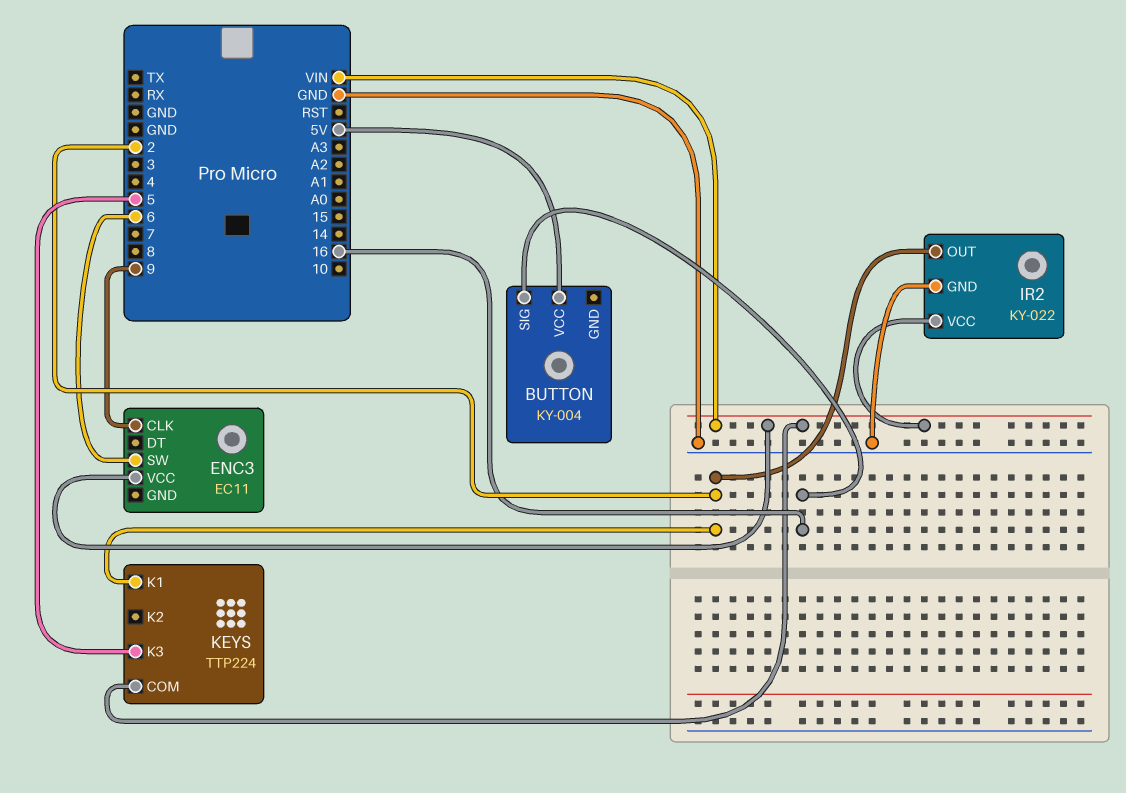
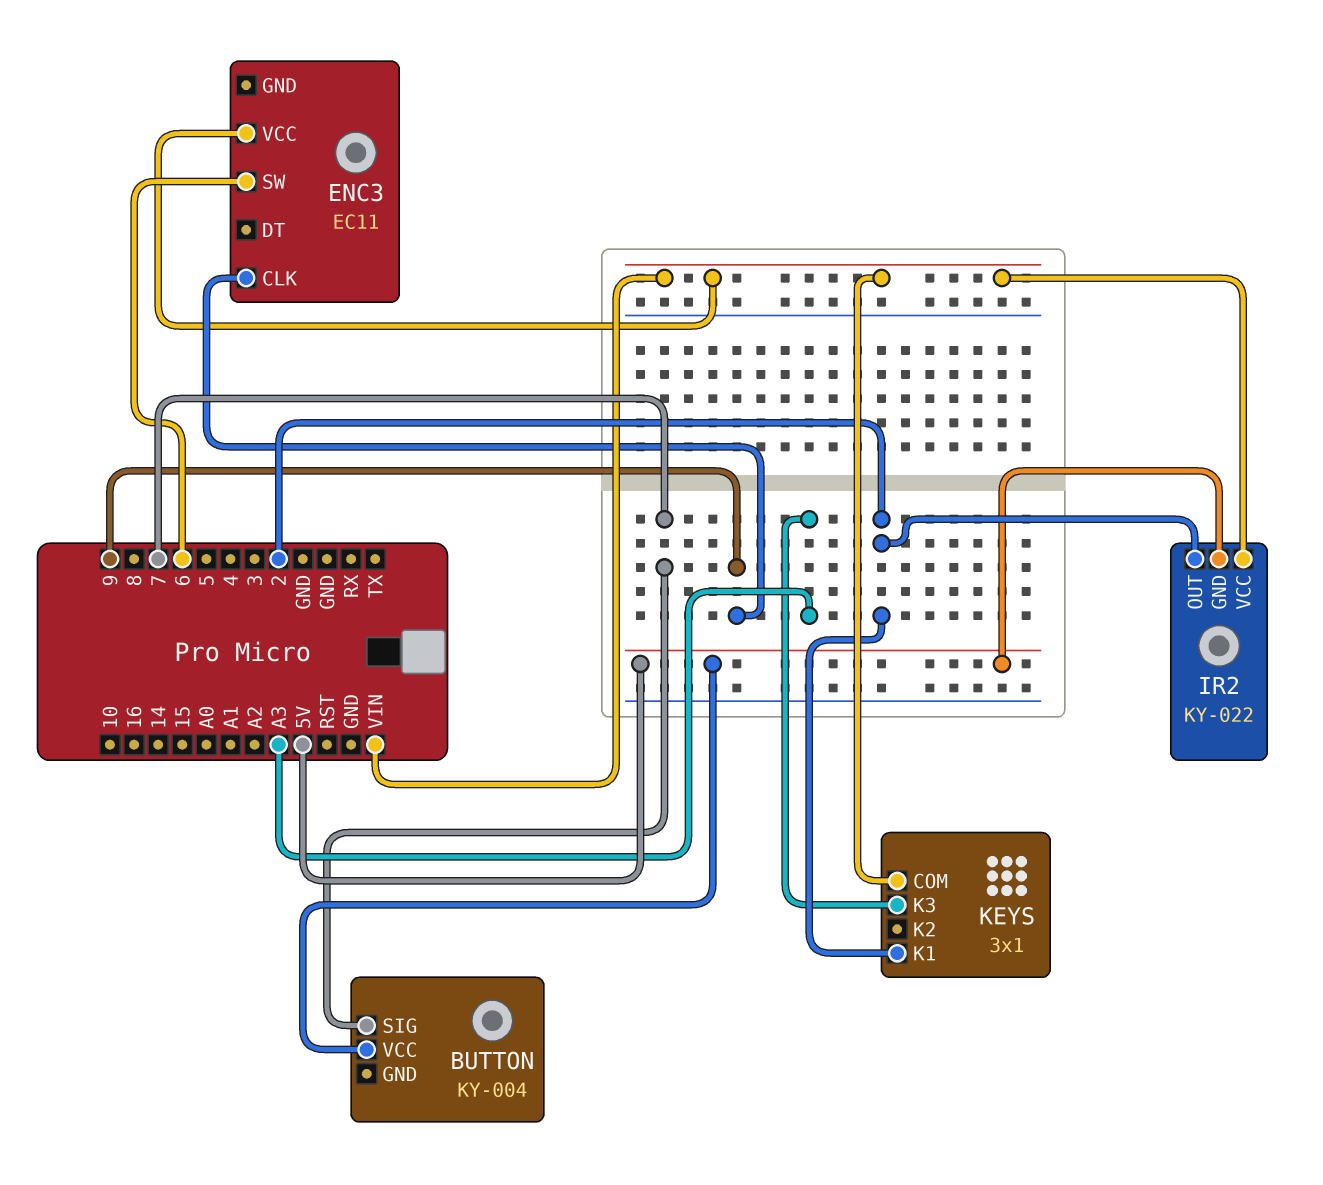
BUTTON pin SIG: 16 -> 7
IR2 pin GND: GND -> 5V
KEYS: TTP224 -> 3x1
KEYS pin K3: 5 -> A3

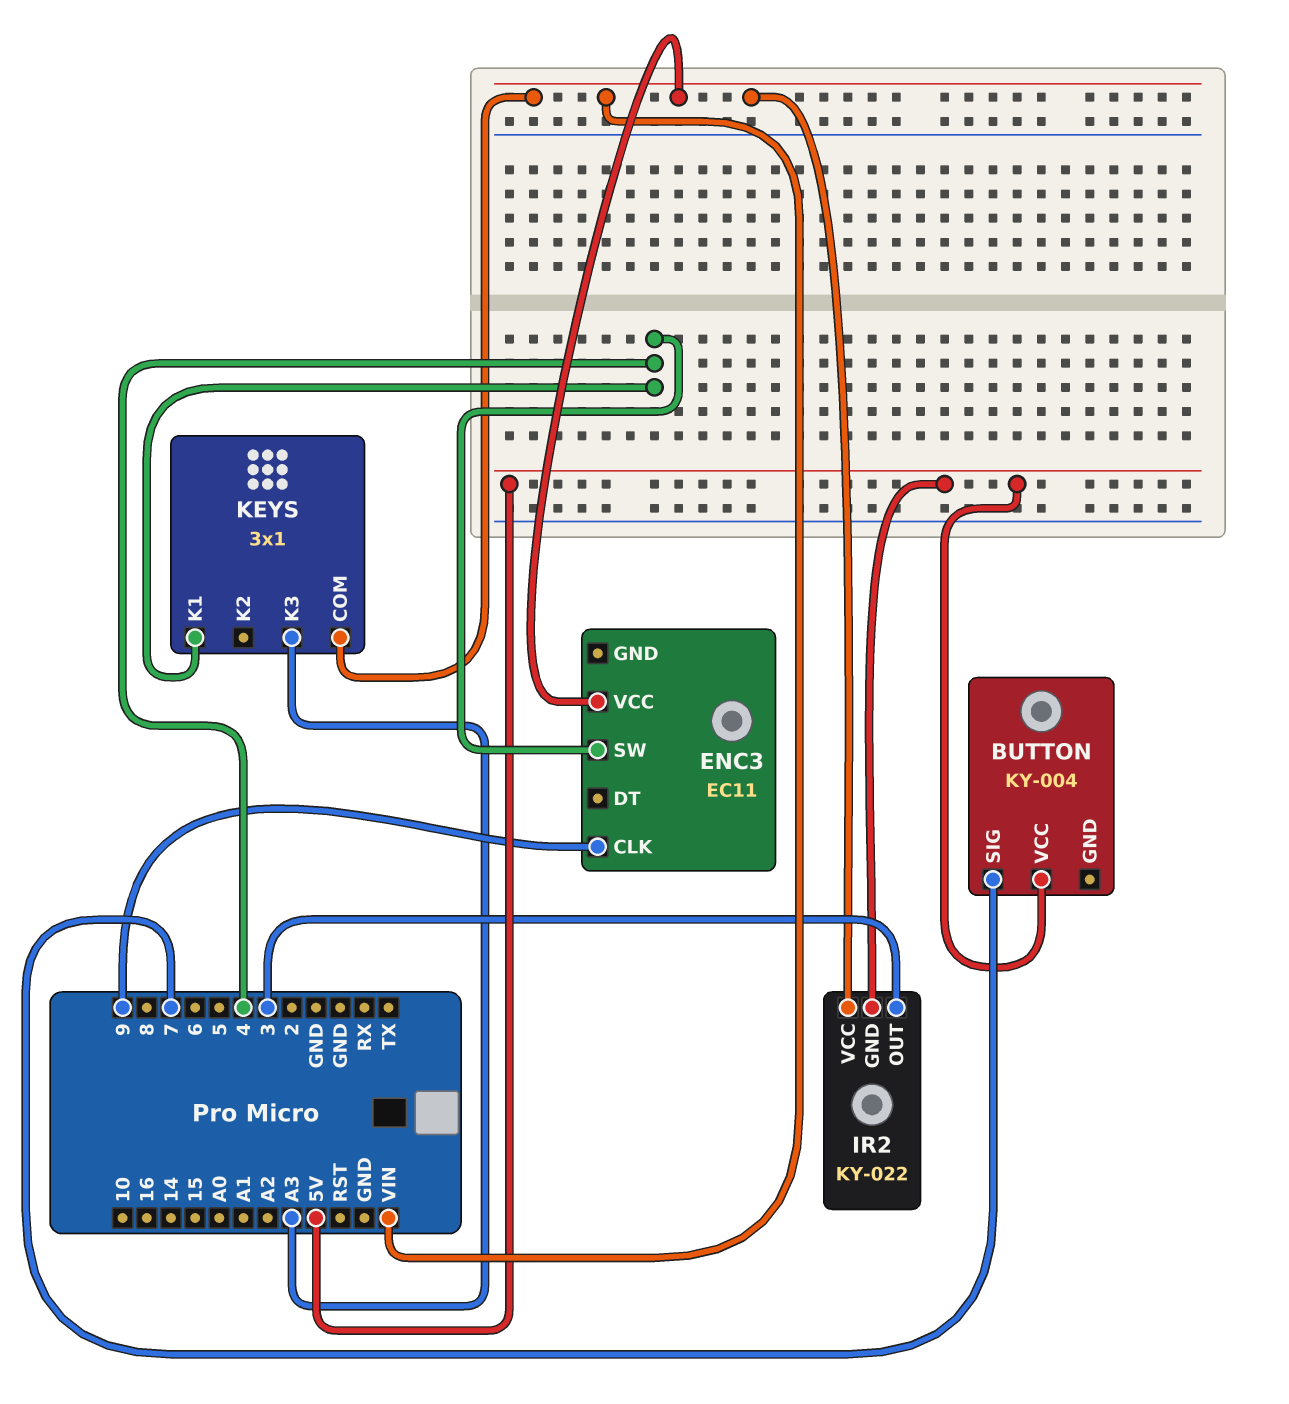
ENC3 pin SW: 6 -> 4
IR2 pin OUT: 2 -> 3
KEYS pin K1: 2 -> 4

